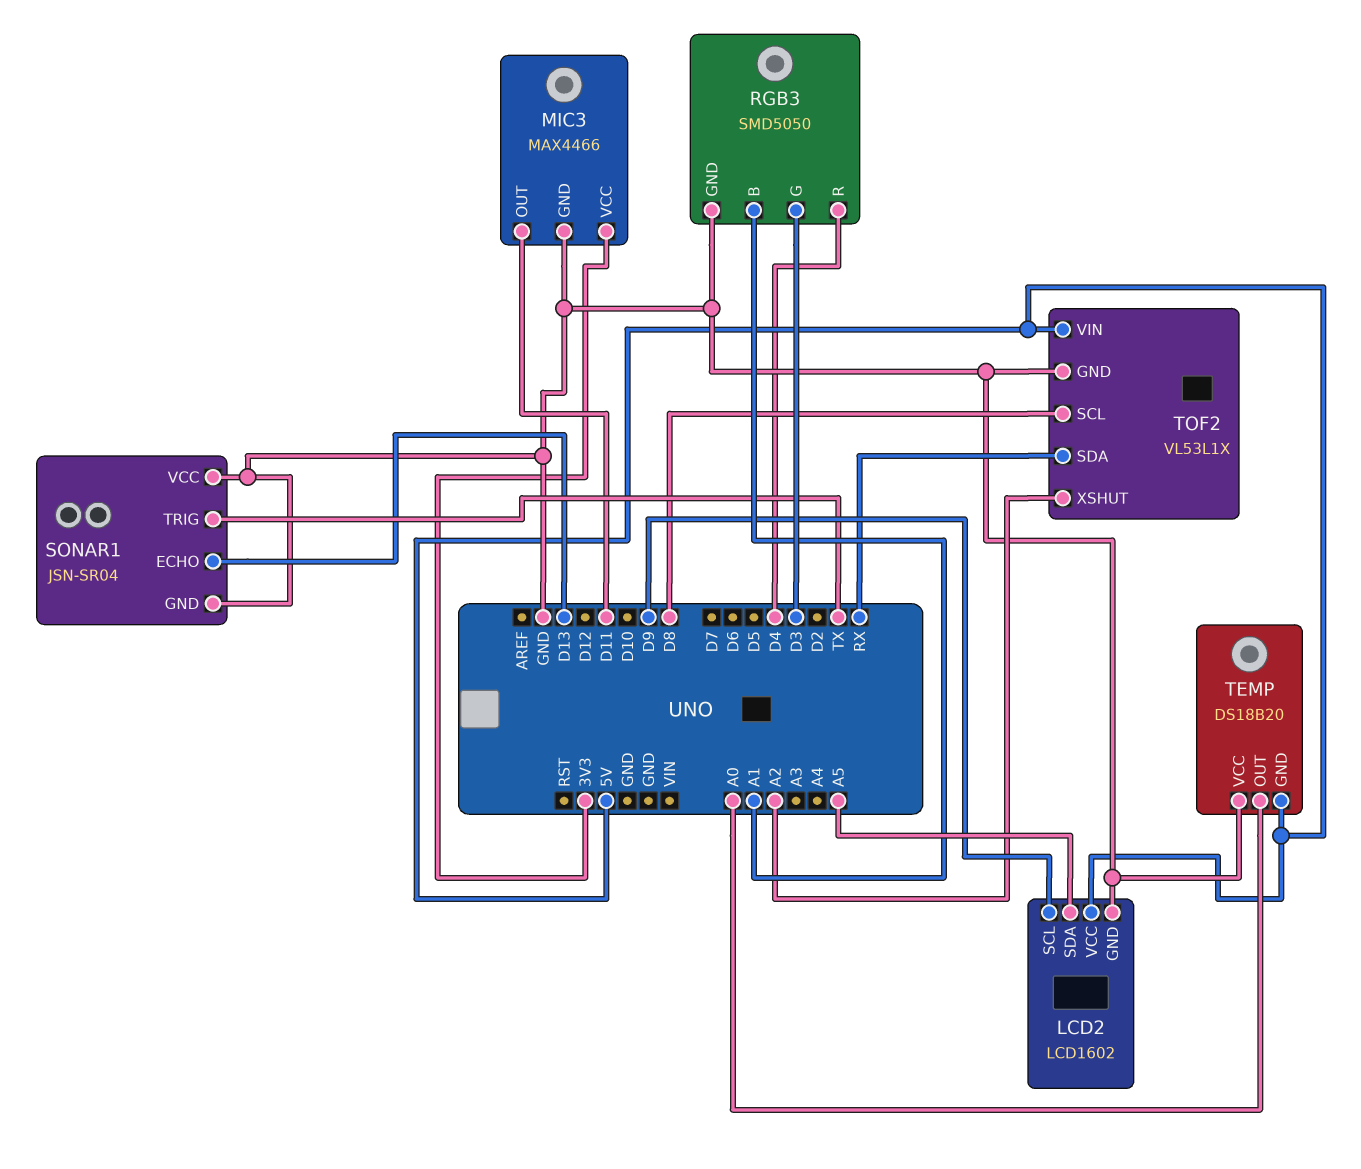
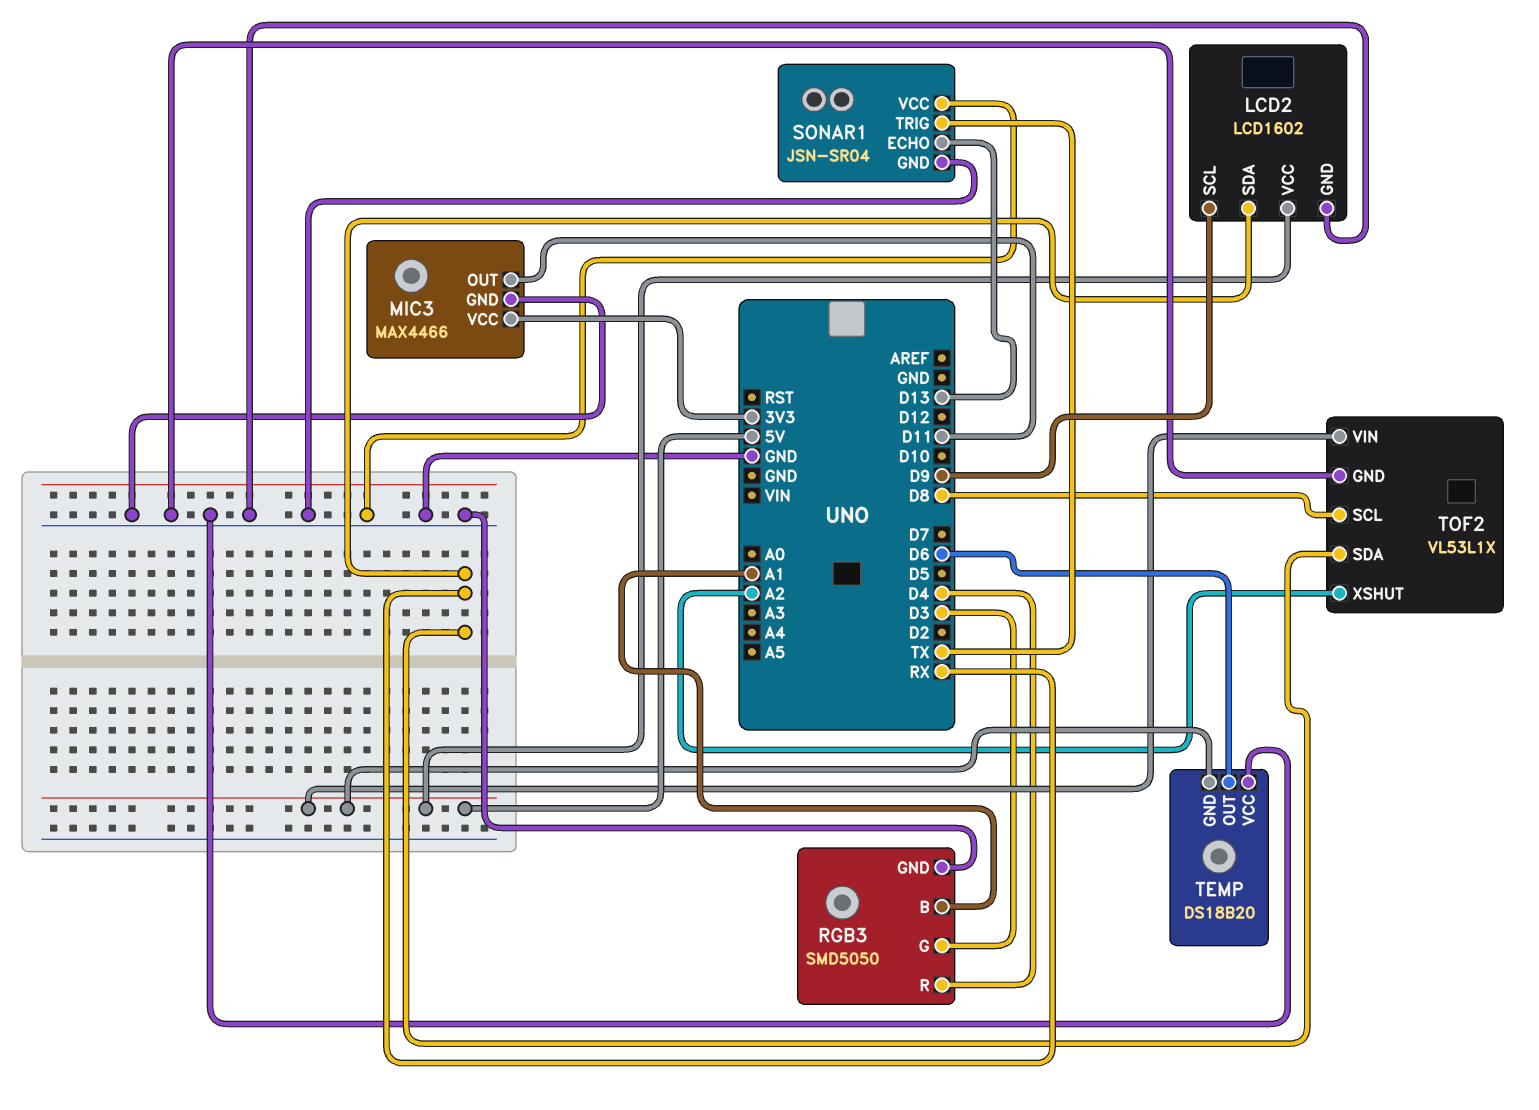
LCD2 pin SDA: A5 -> RX
TEMP pin OUT: A0 -> D6

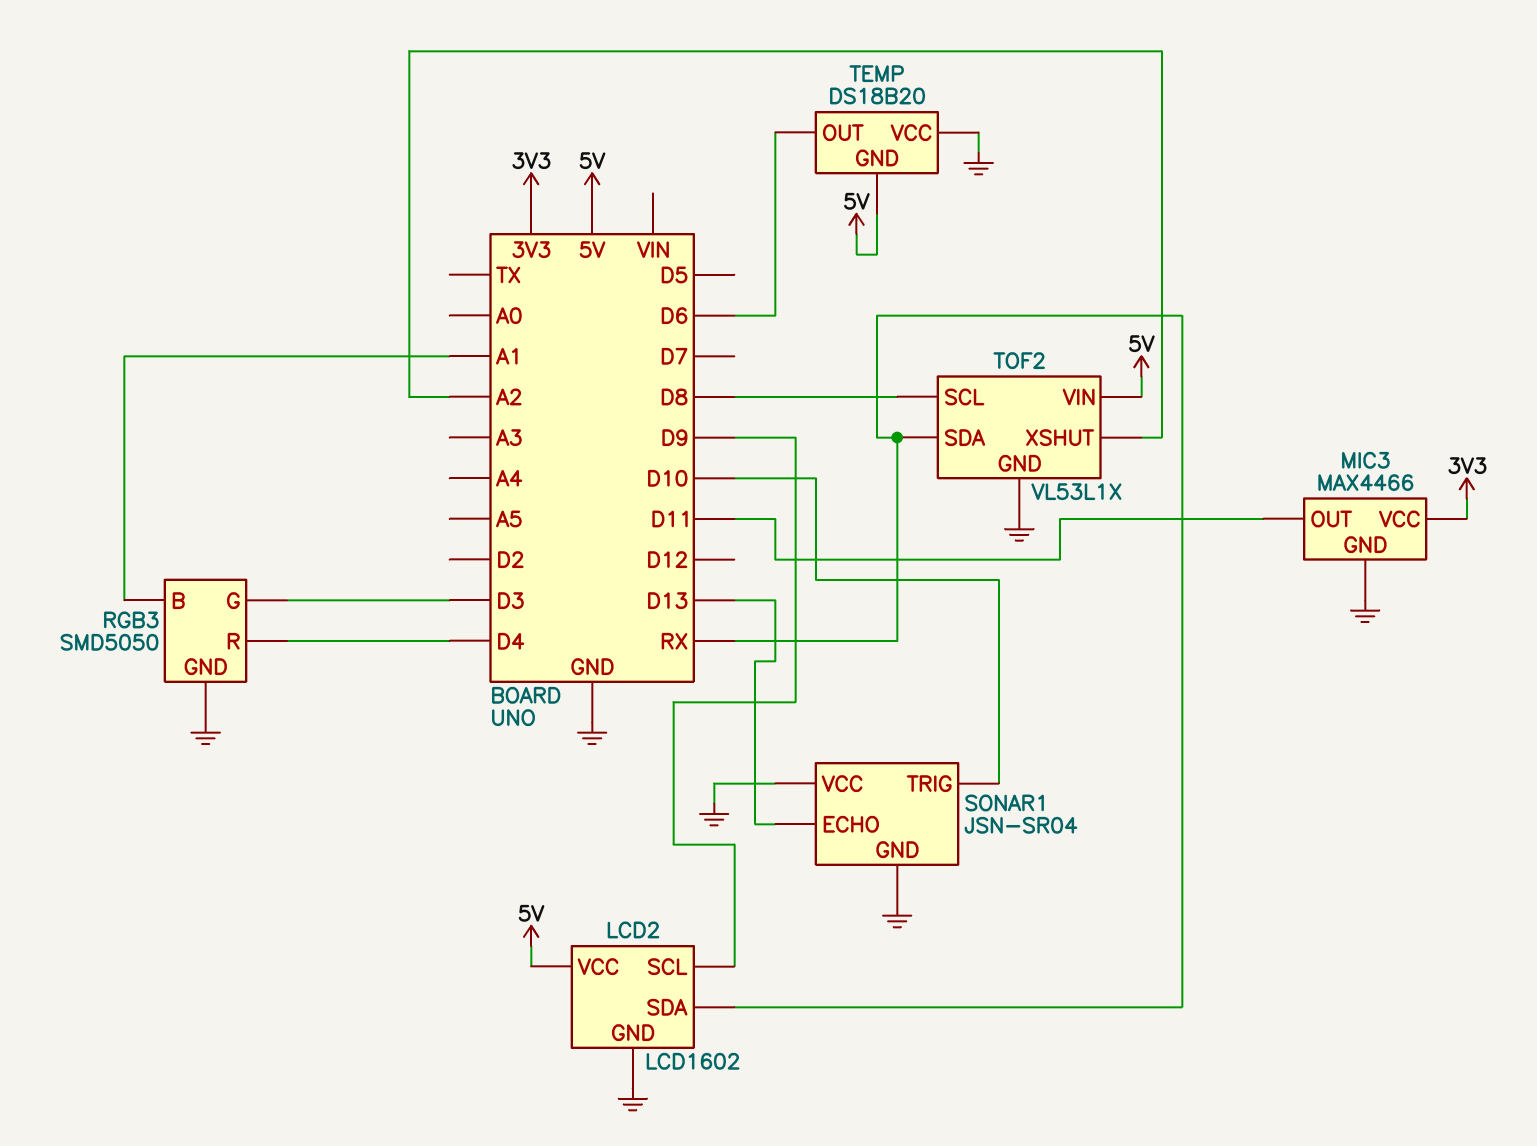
SONAR1 pin TRIG: TX -> D10

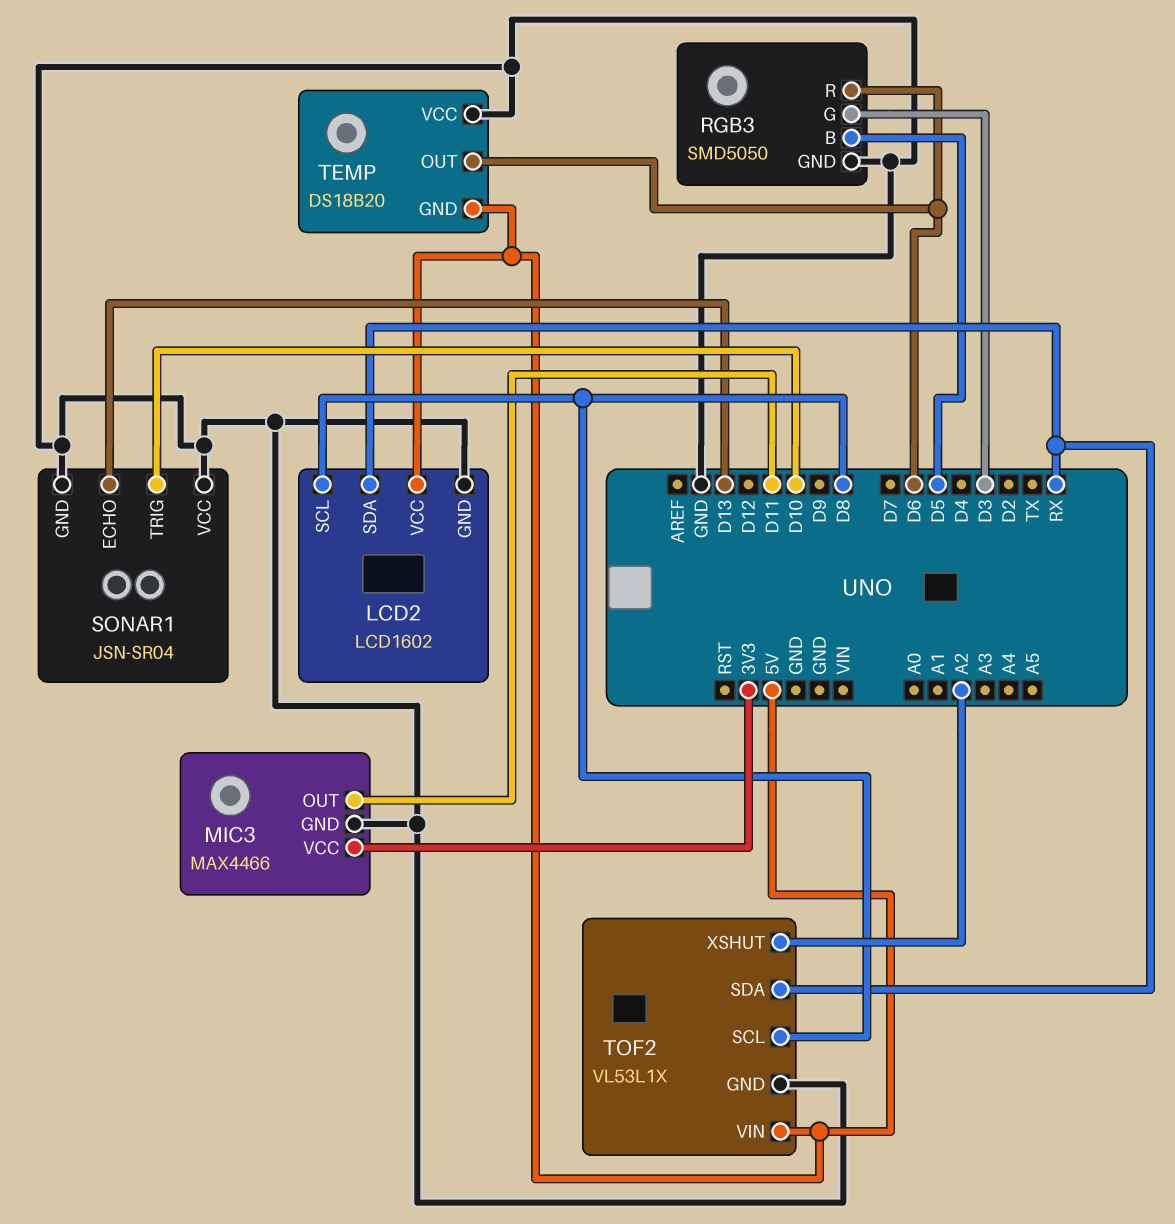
LCD2 pin SCL: D9 -> D8
RGB3 pin B: A1 -> D5
RGB3 pin R: D4 -> D6

